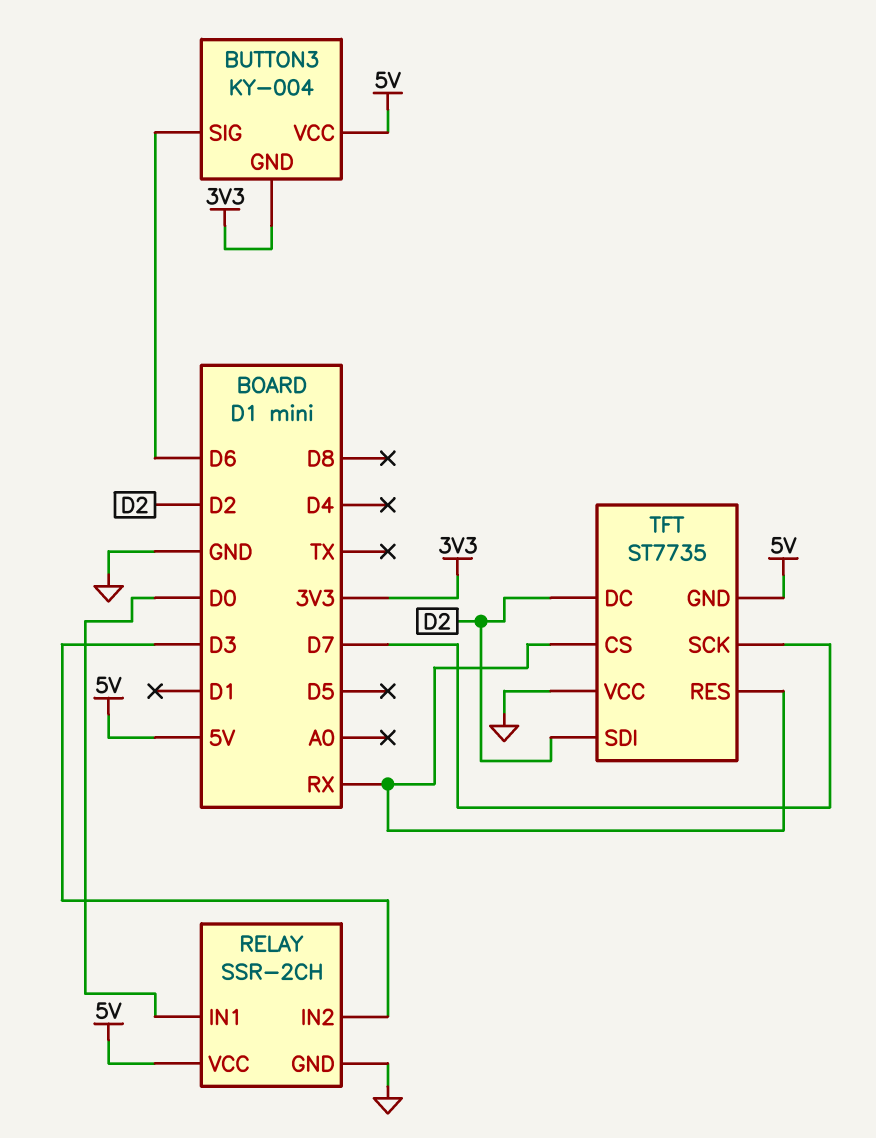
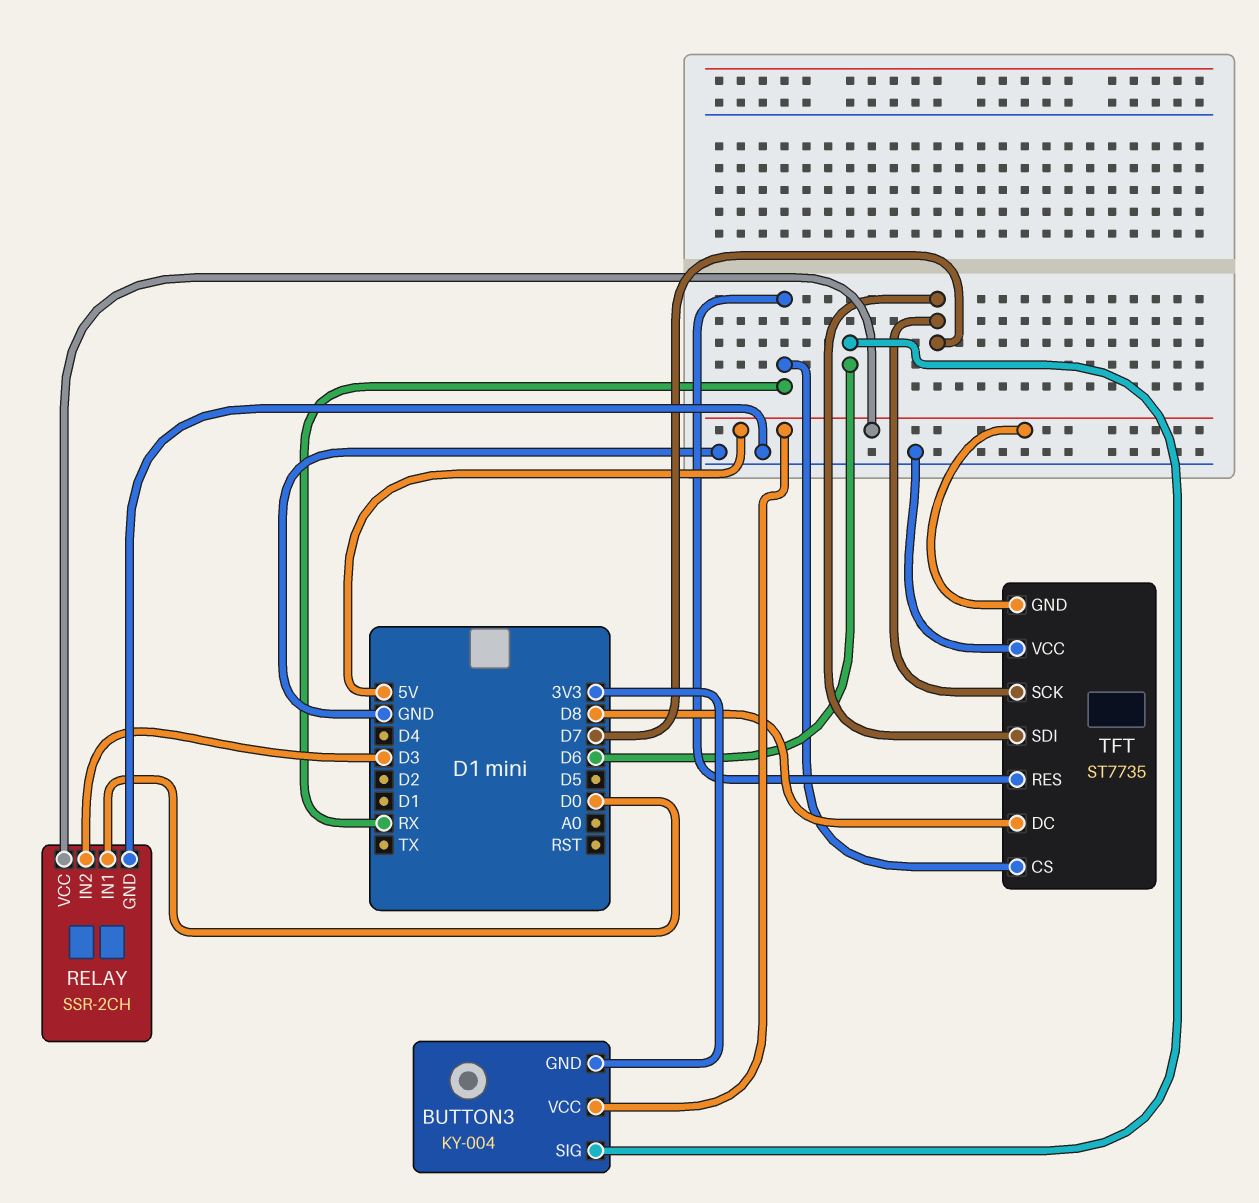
TFT pin DC: D2 -> D8
TFT pin SDI: D2 -> D7

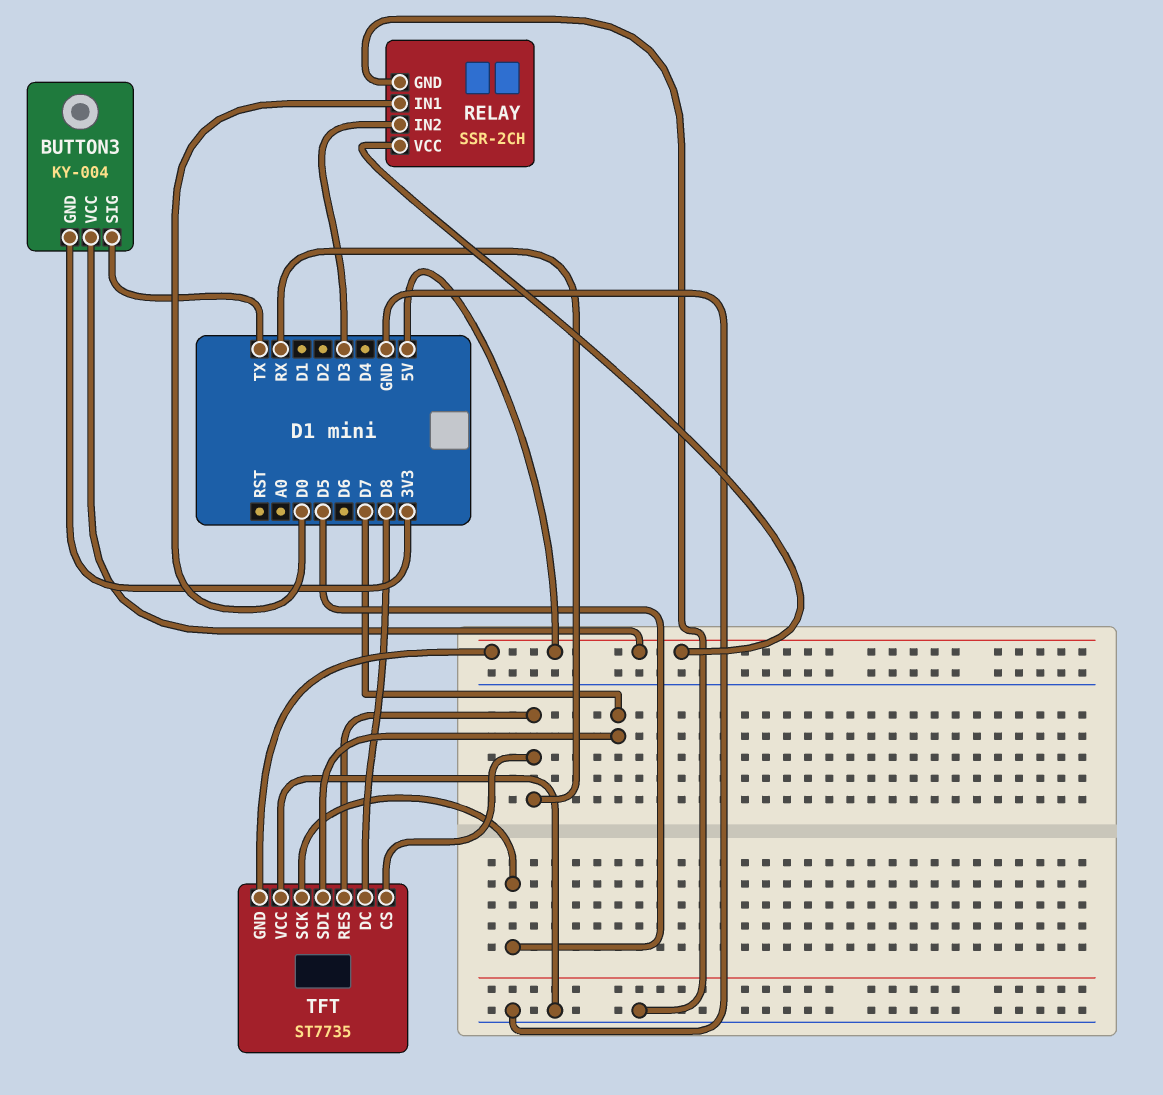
BUTTON3 pin SIG: D6 -> TX
TFT pin SCK: D7 -> D5

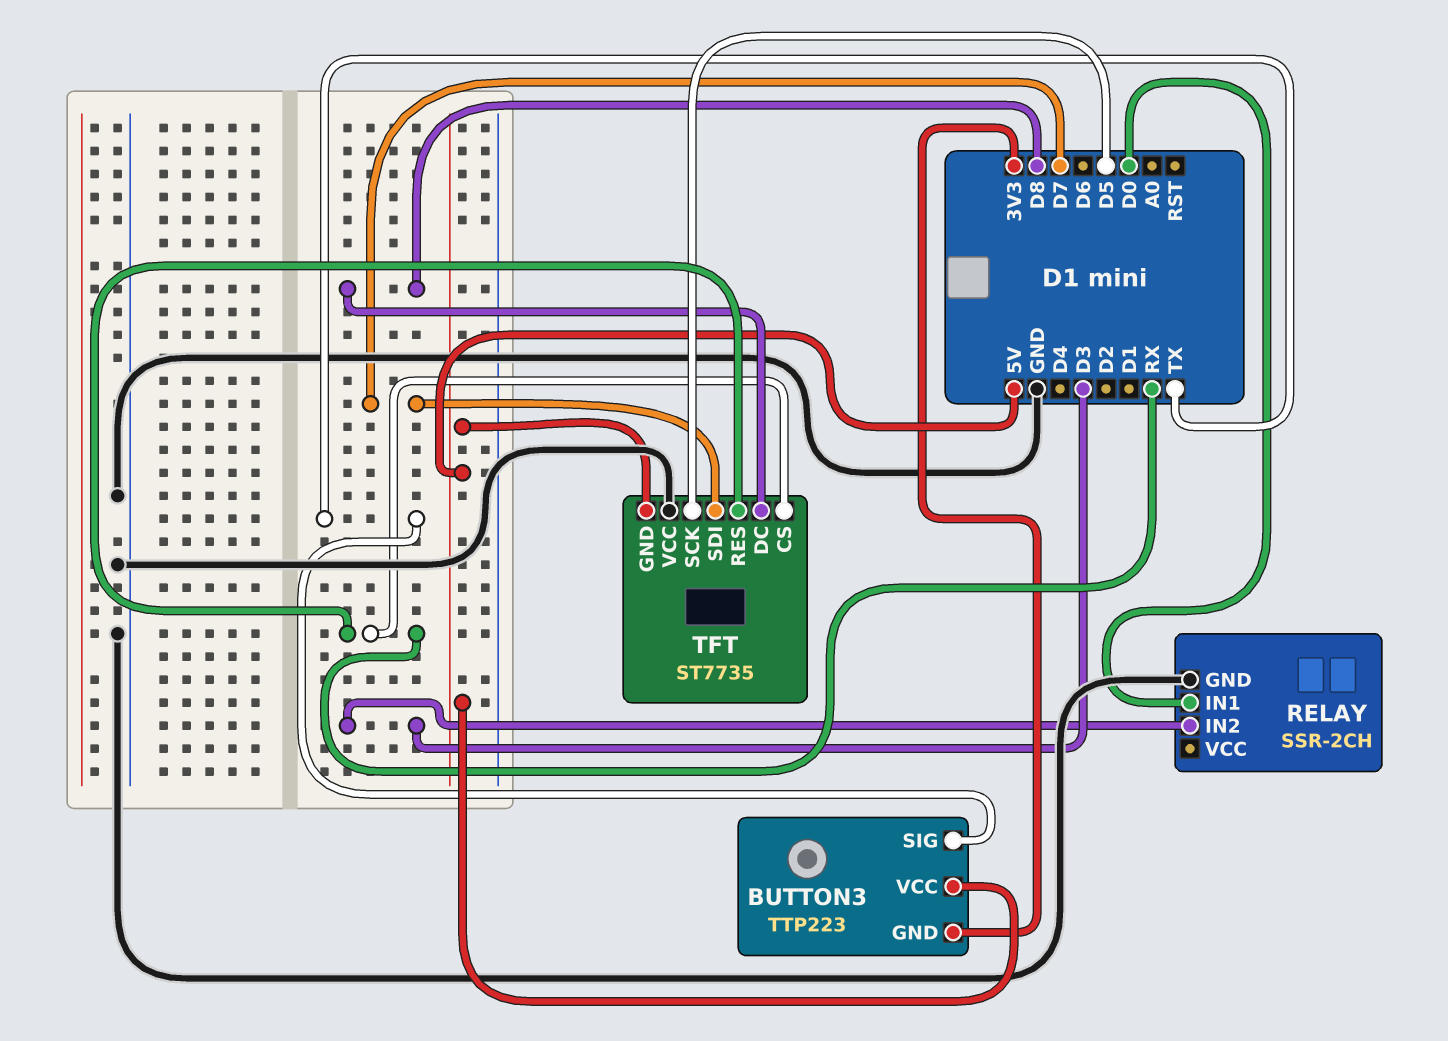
BUTTON3: KY-004 -> TTP223
RELAY pin VCC: 5V -> none

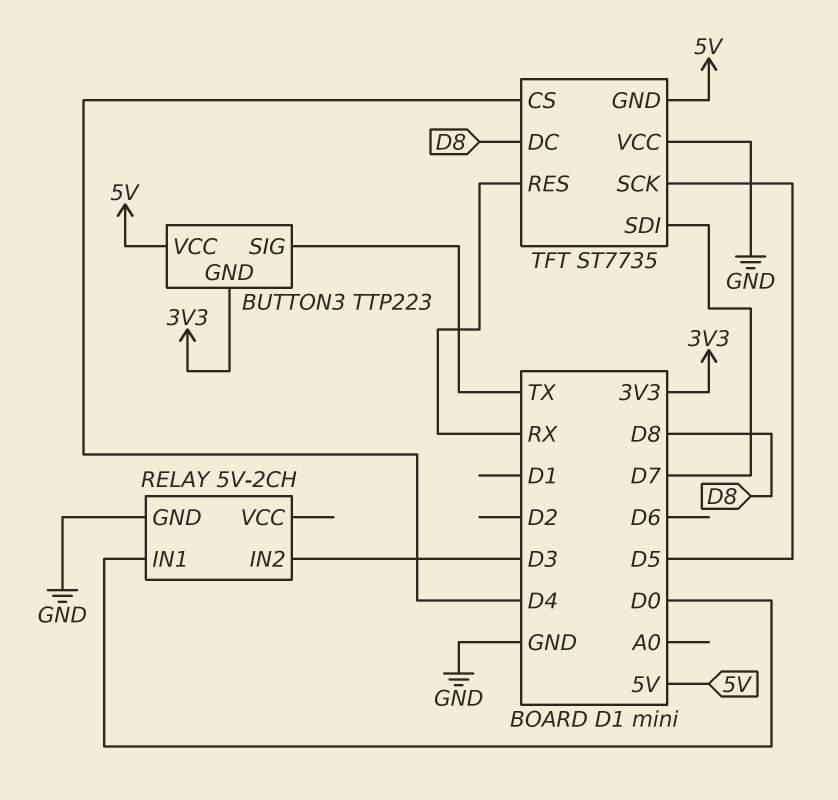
RELAY: SSR-2CH -> 5V-2CH
TFT pin CS: RX -> D4

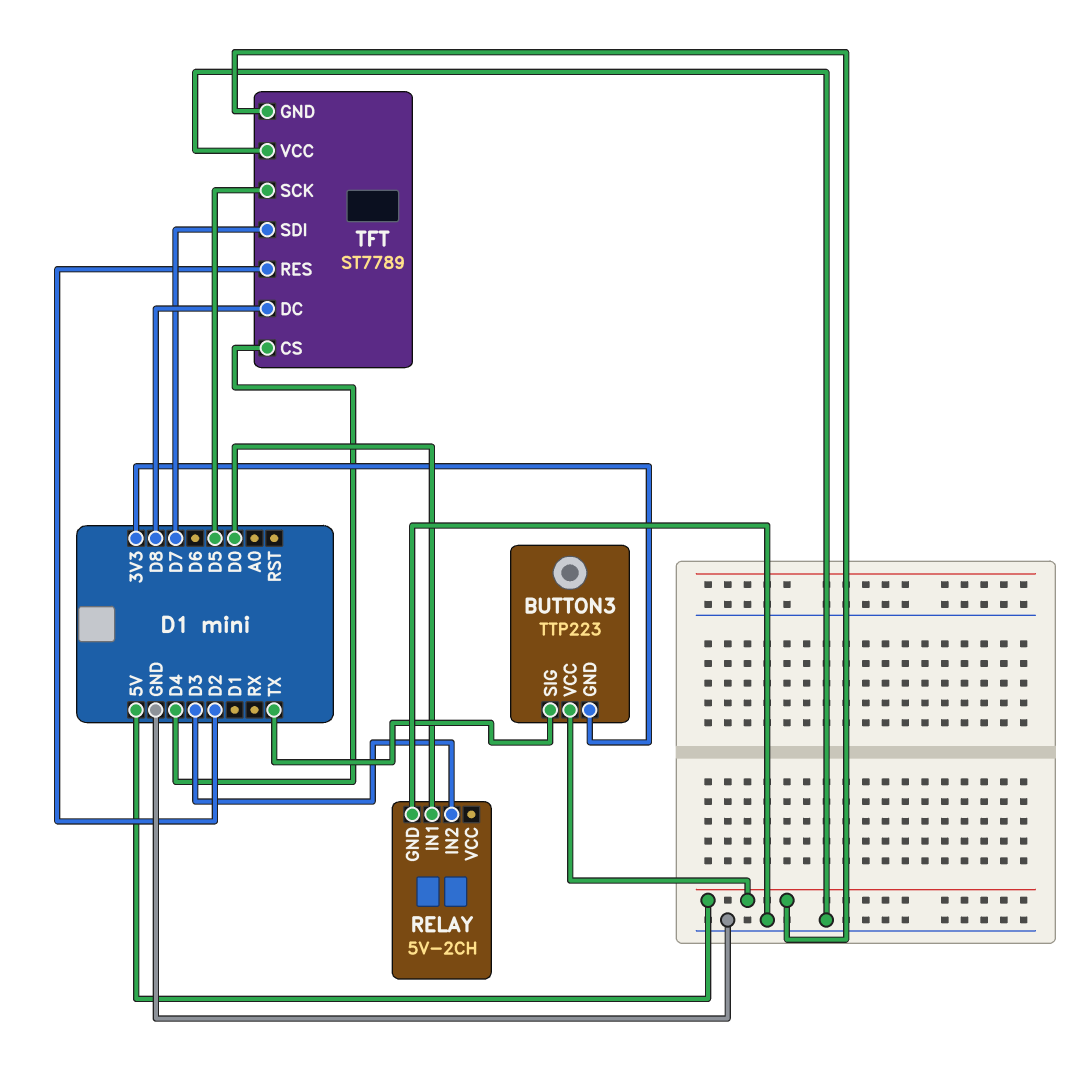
TFT: ST7735 -> ST7789
TFT pin RES: RX -> D2

